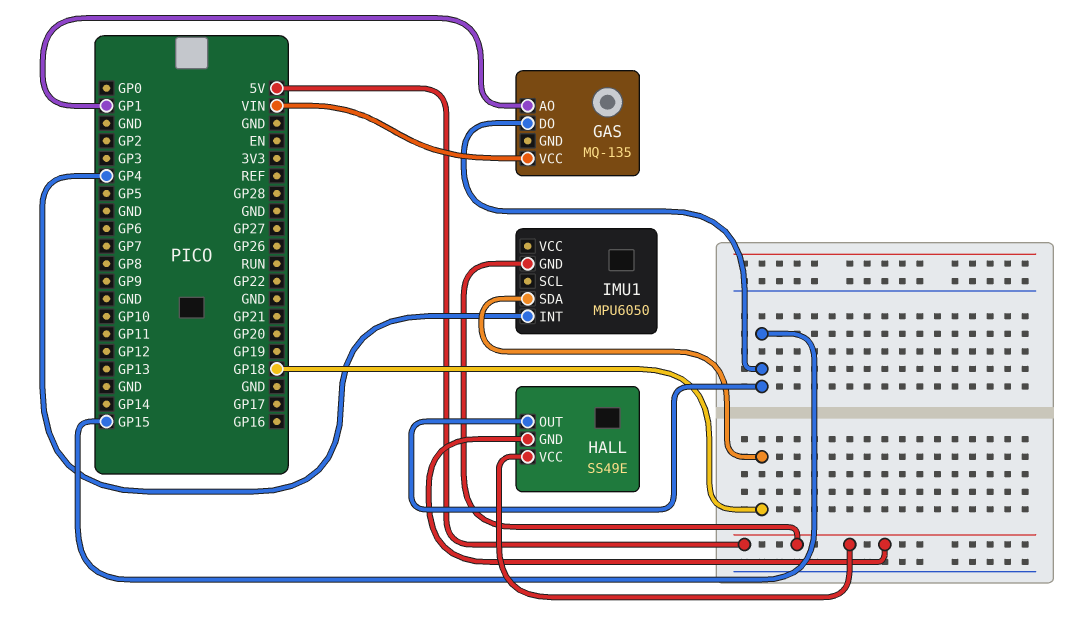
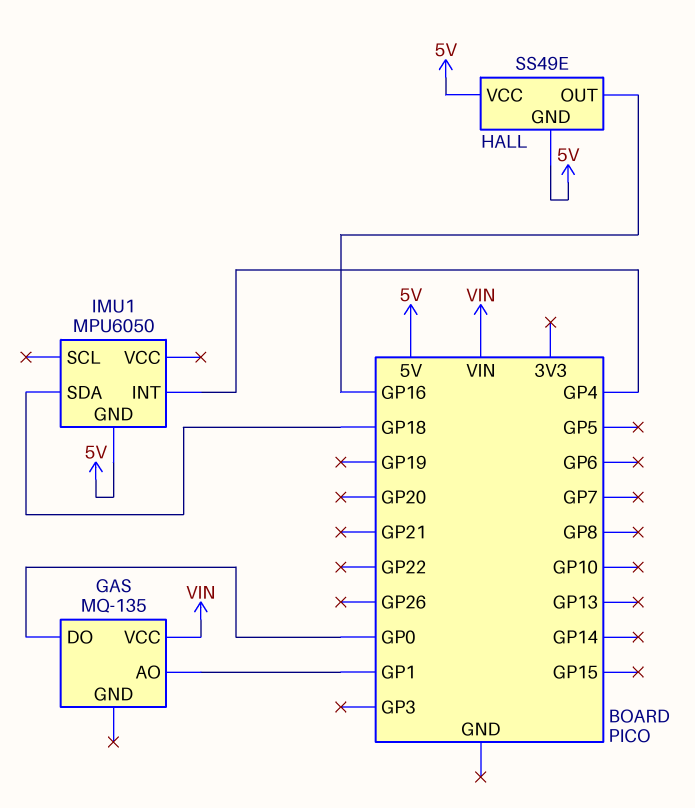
GAS pin DO: GP15 -> GP0
HALL pin OUT: GP15 -> GP16

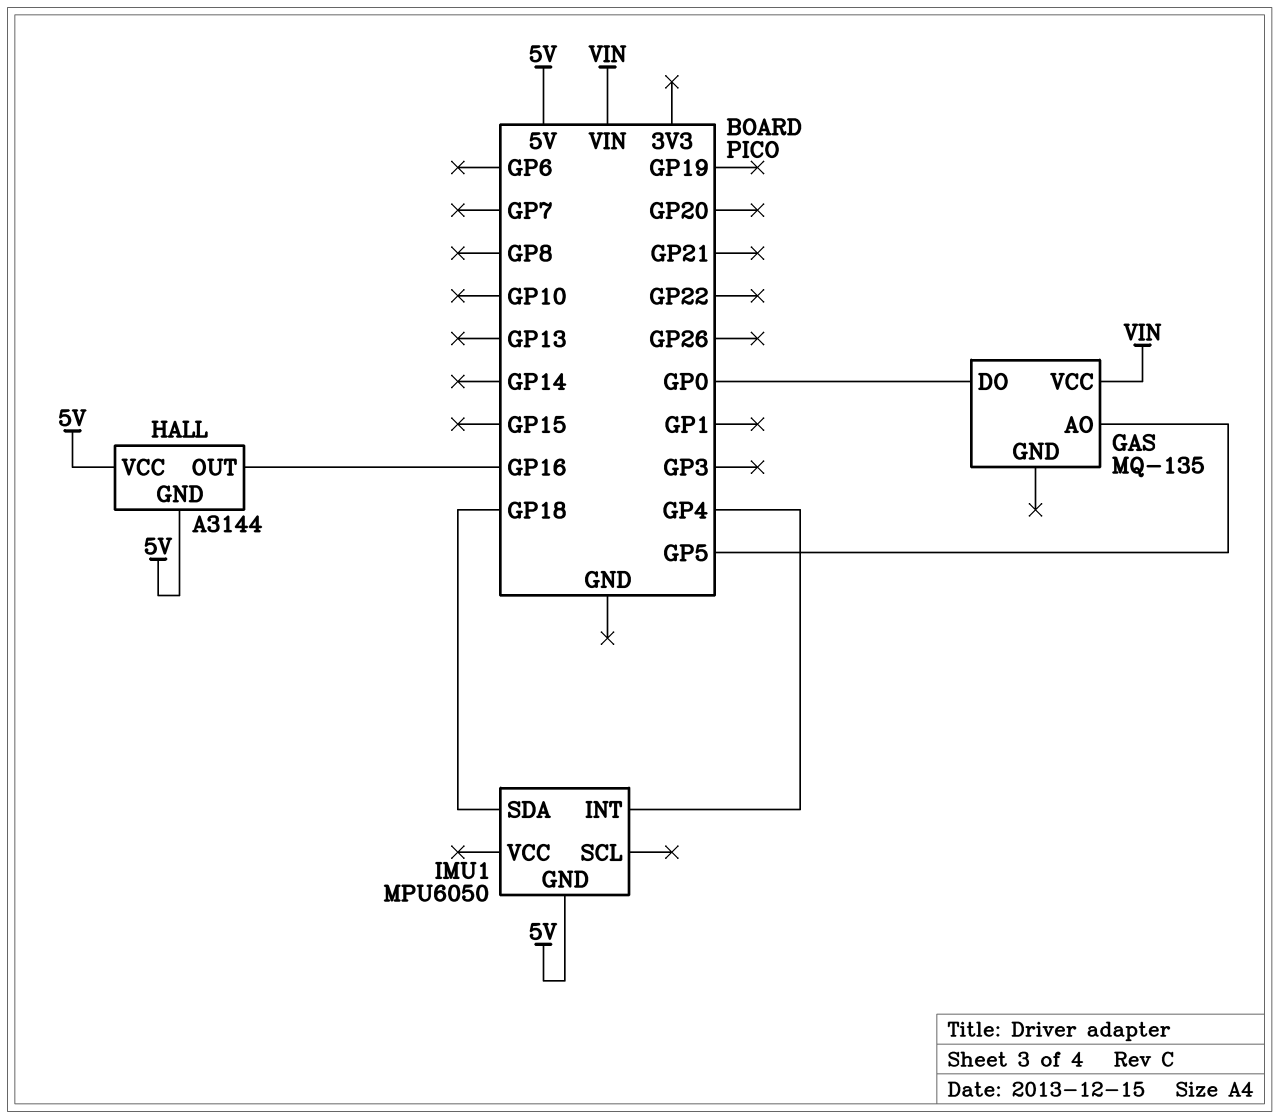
GAS pin AO: GP1 -> GP5
HALL: SS49E -> A3144

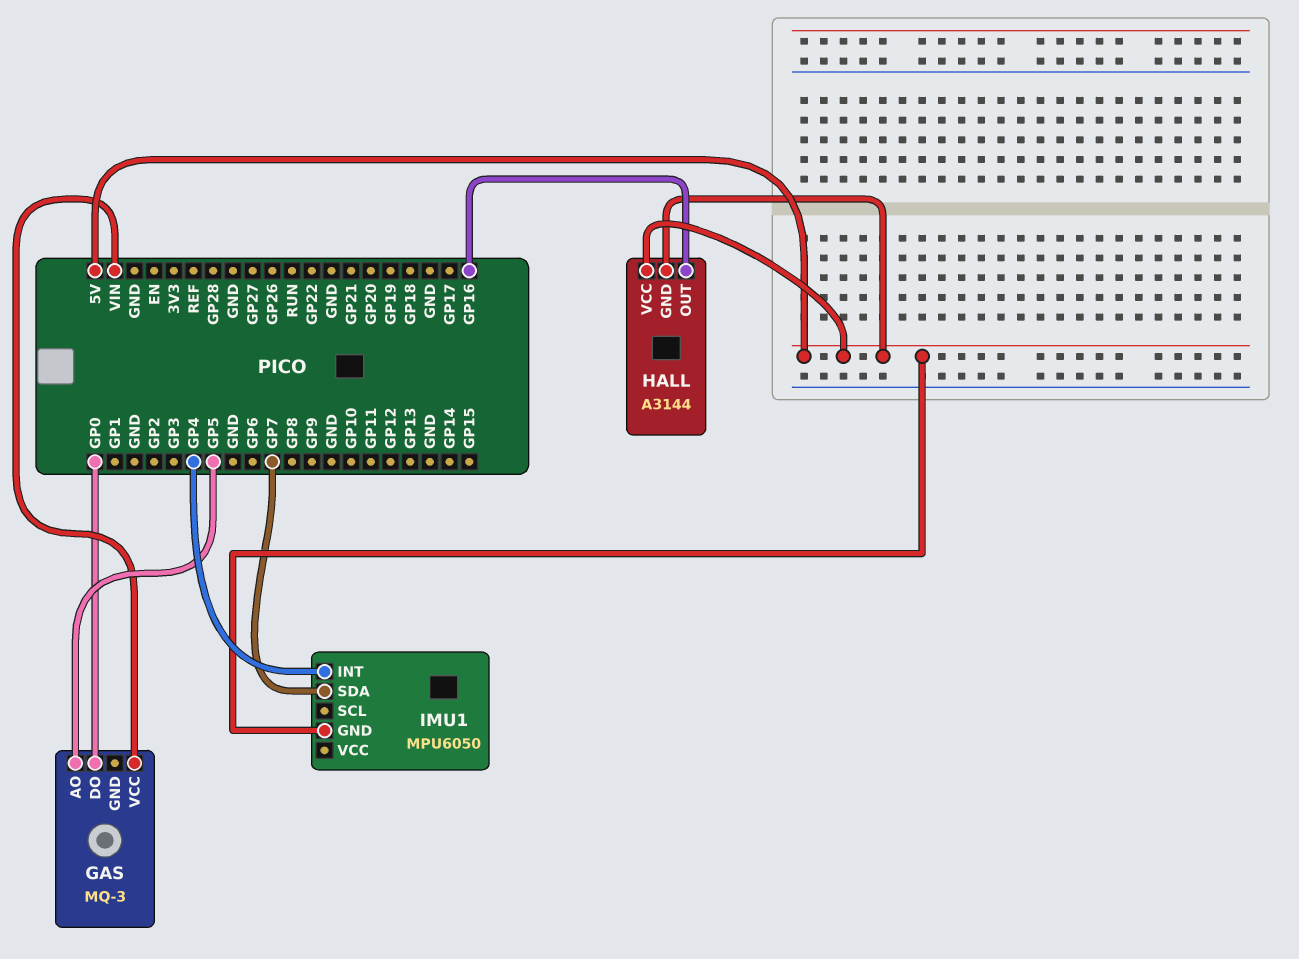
GAS: MQ-135 -> MQ-3
IMU1 pin SDA: GP18 -> GP7

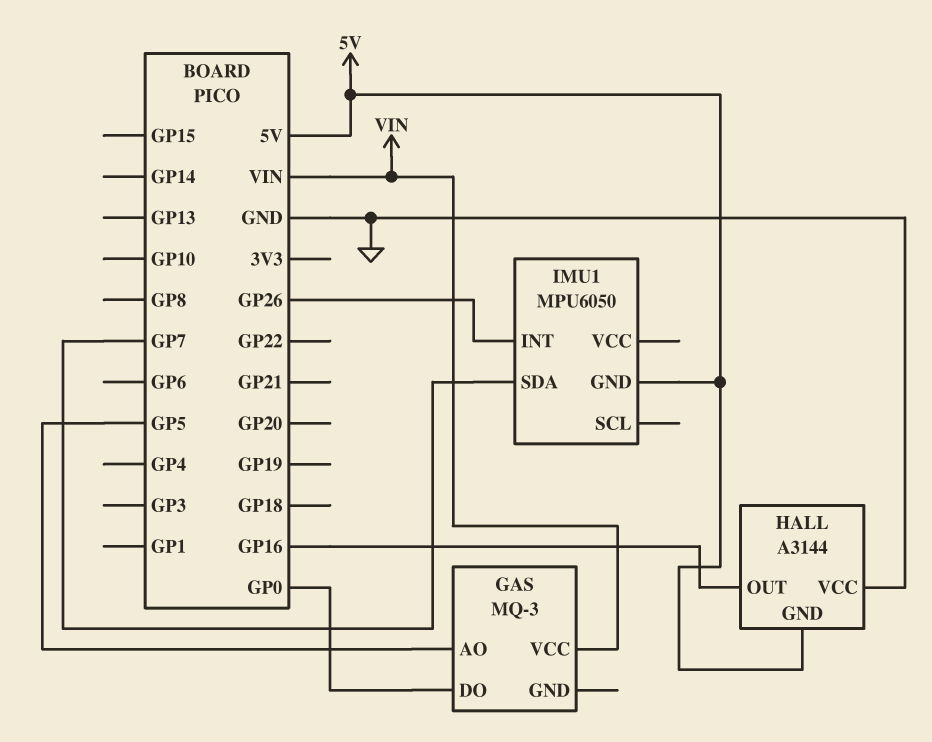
HALL pin VCC: 5V -> GND
IMU1 pin INT: GP4 -> GP26

